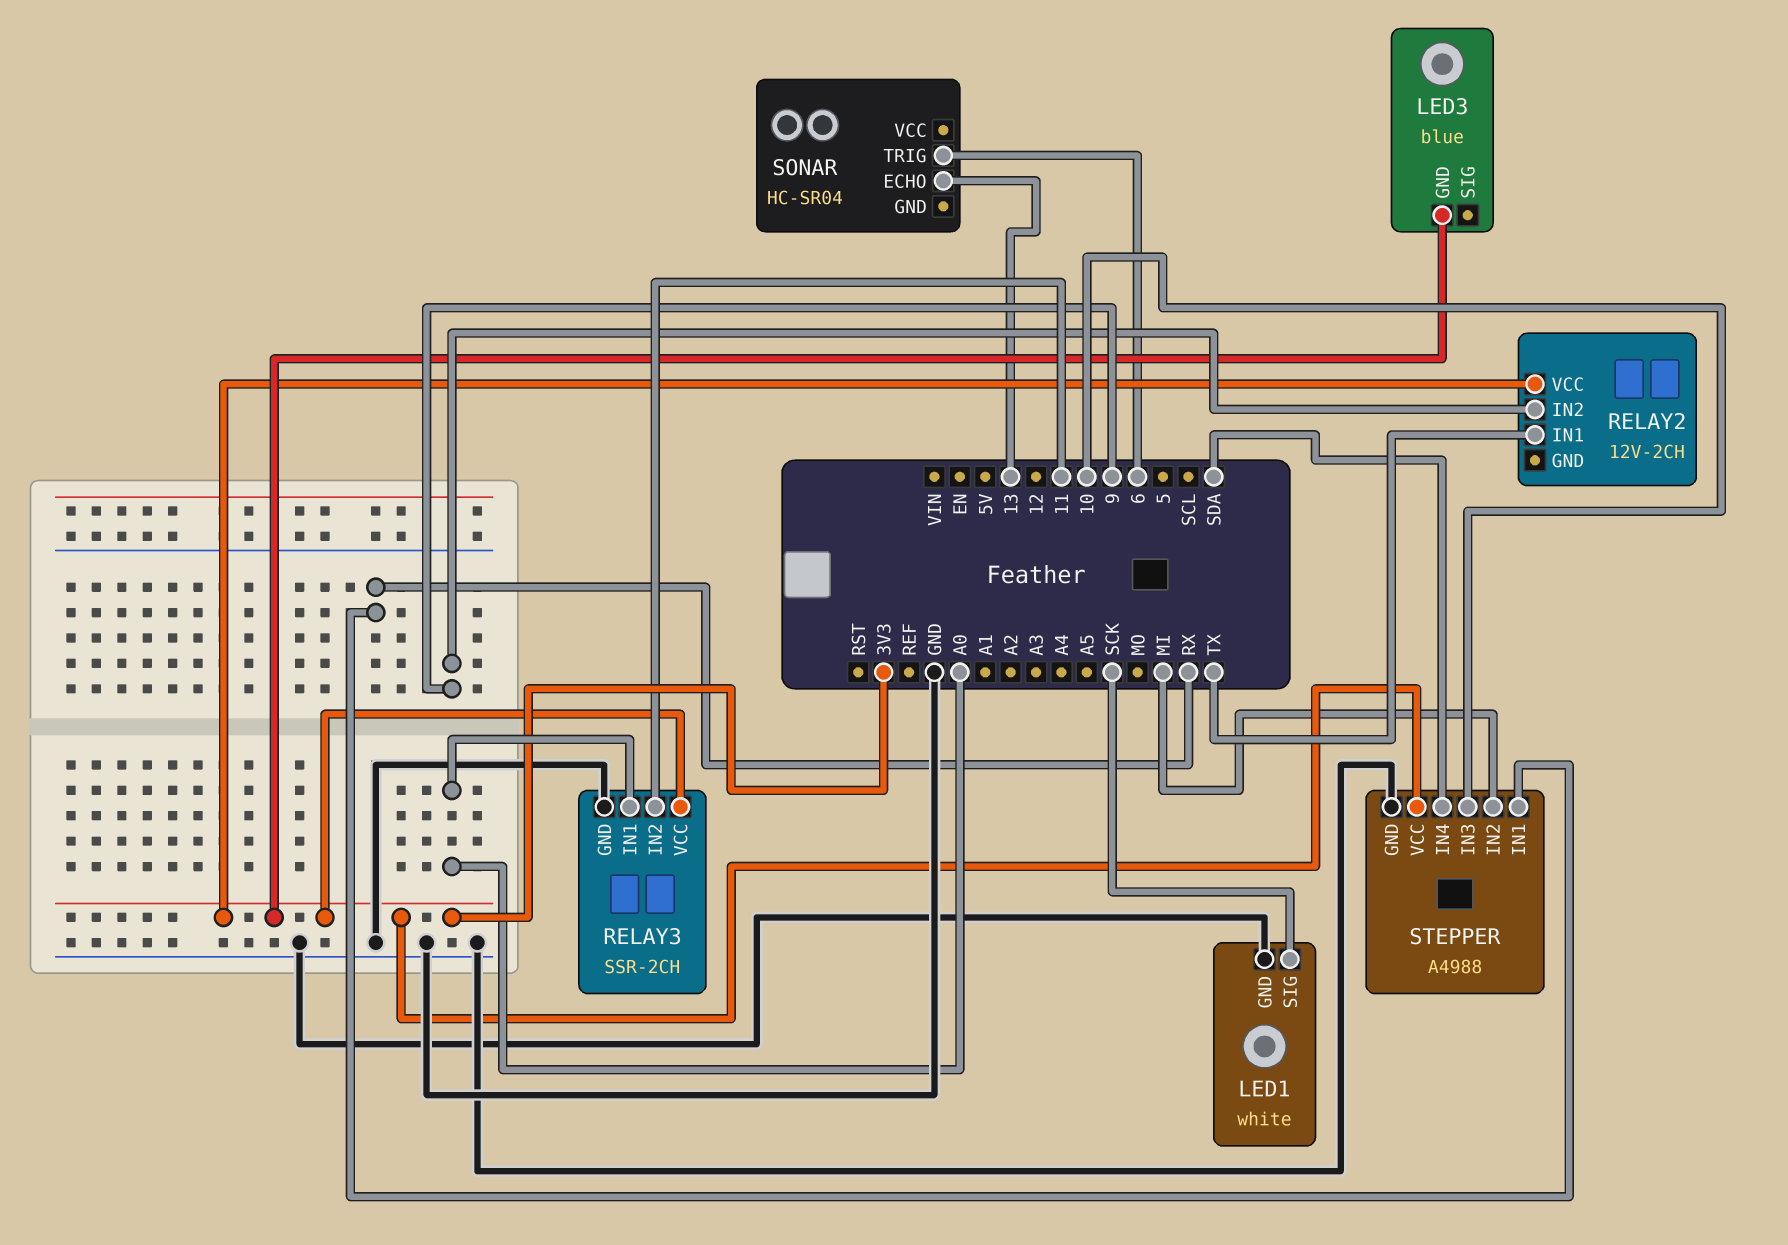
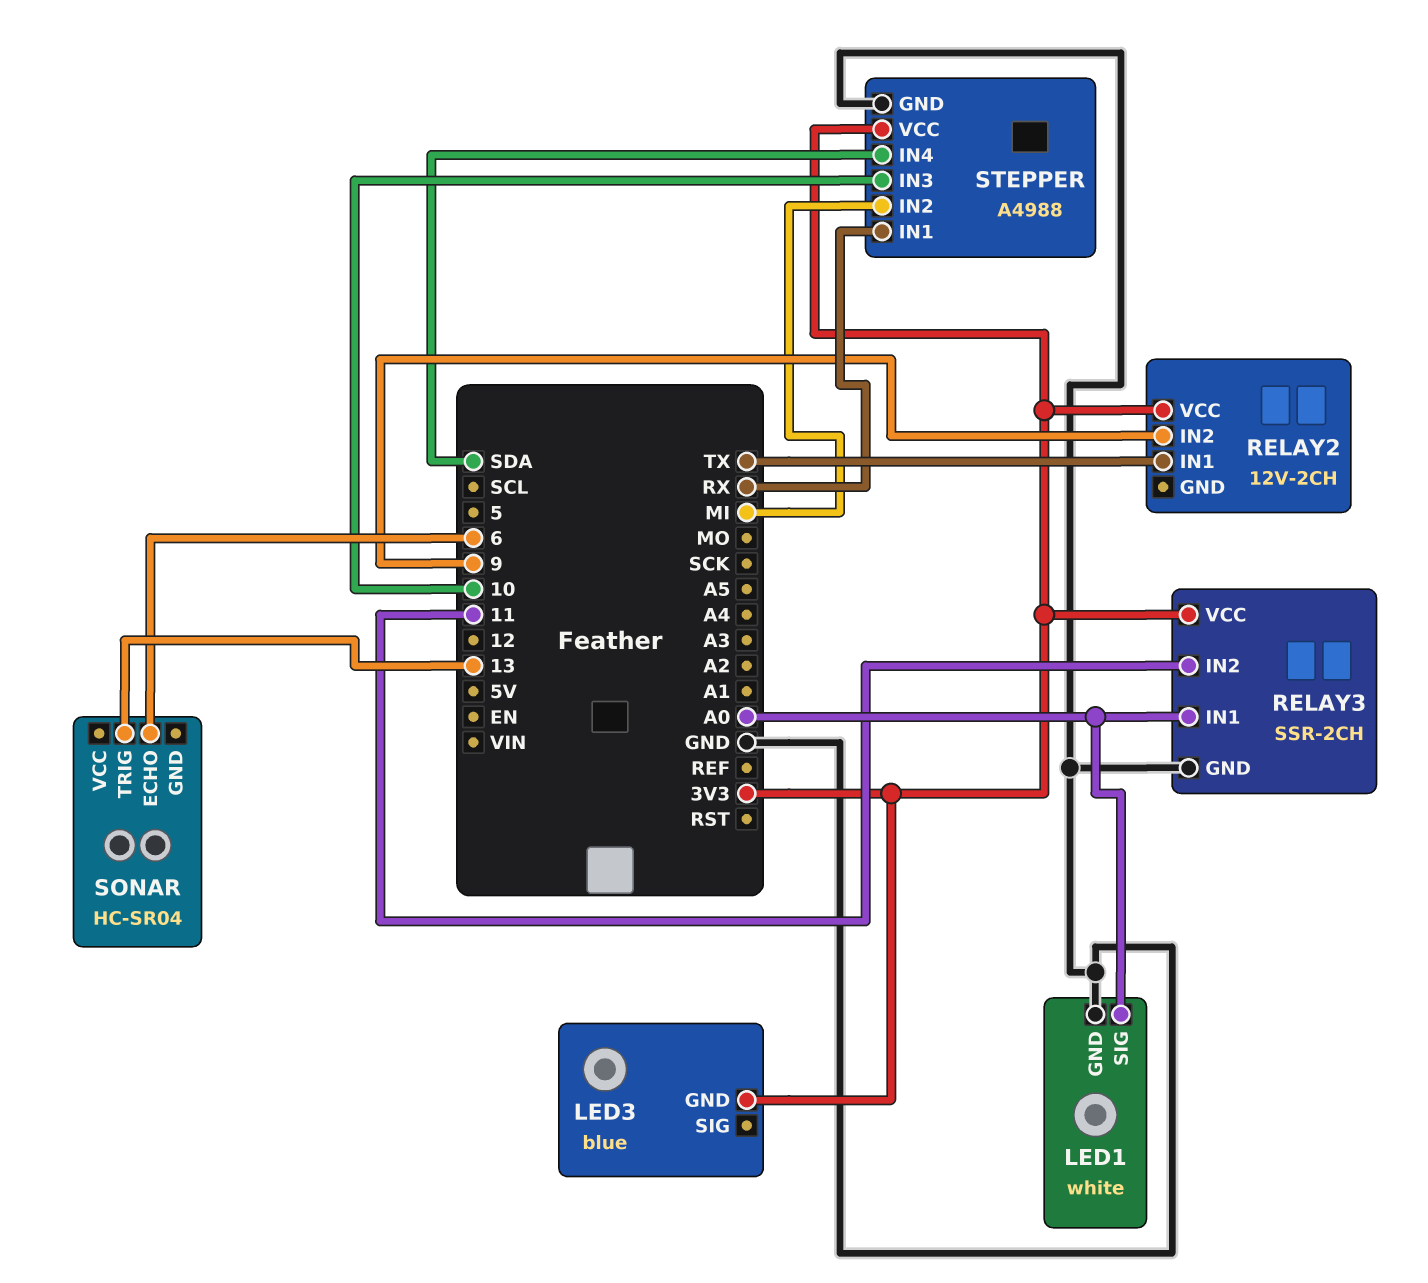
LED1 pin SIG: SCK -> A0
SONAR pin ECHO: 13 -> 6
SONAR pin TRIG: 6 -> 13

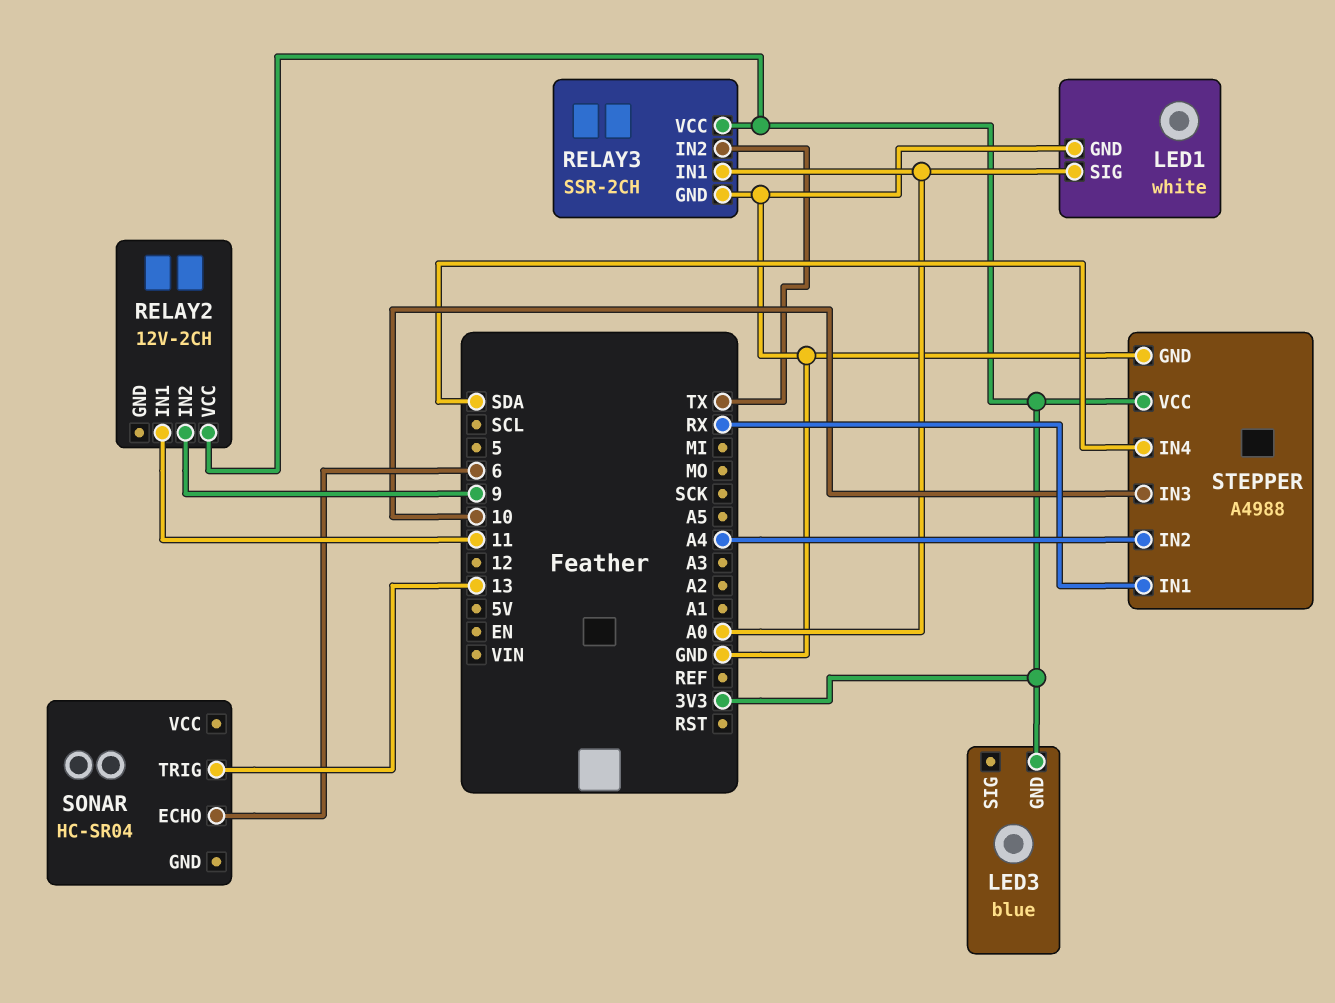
RELAY2 pin IN1: TX -> 11
RELAY3 pin IN2: 11 -> TX
STEPPER pin IN2: MI -> A4

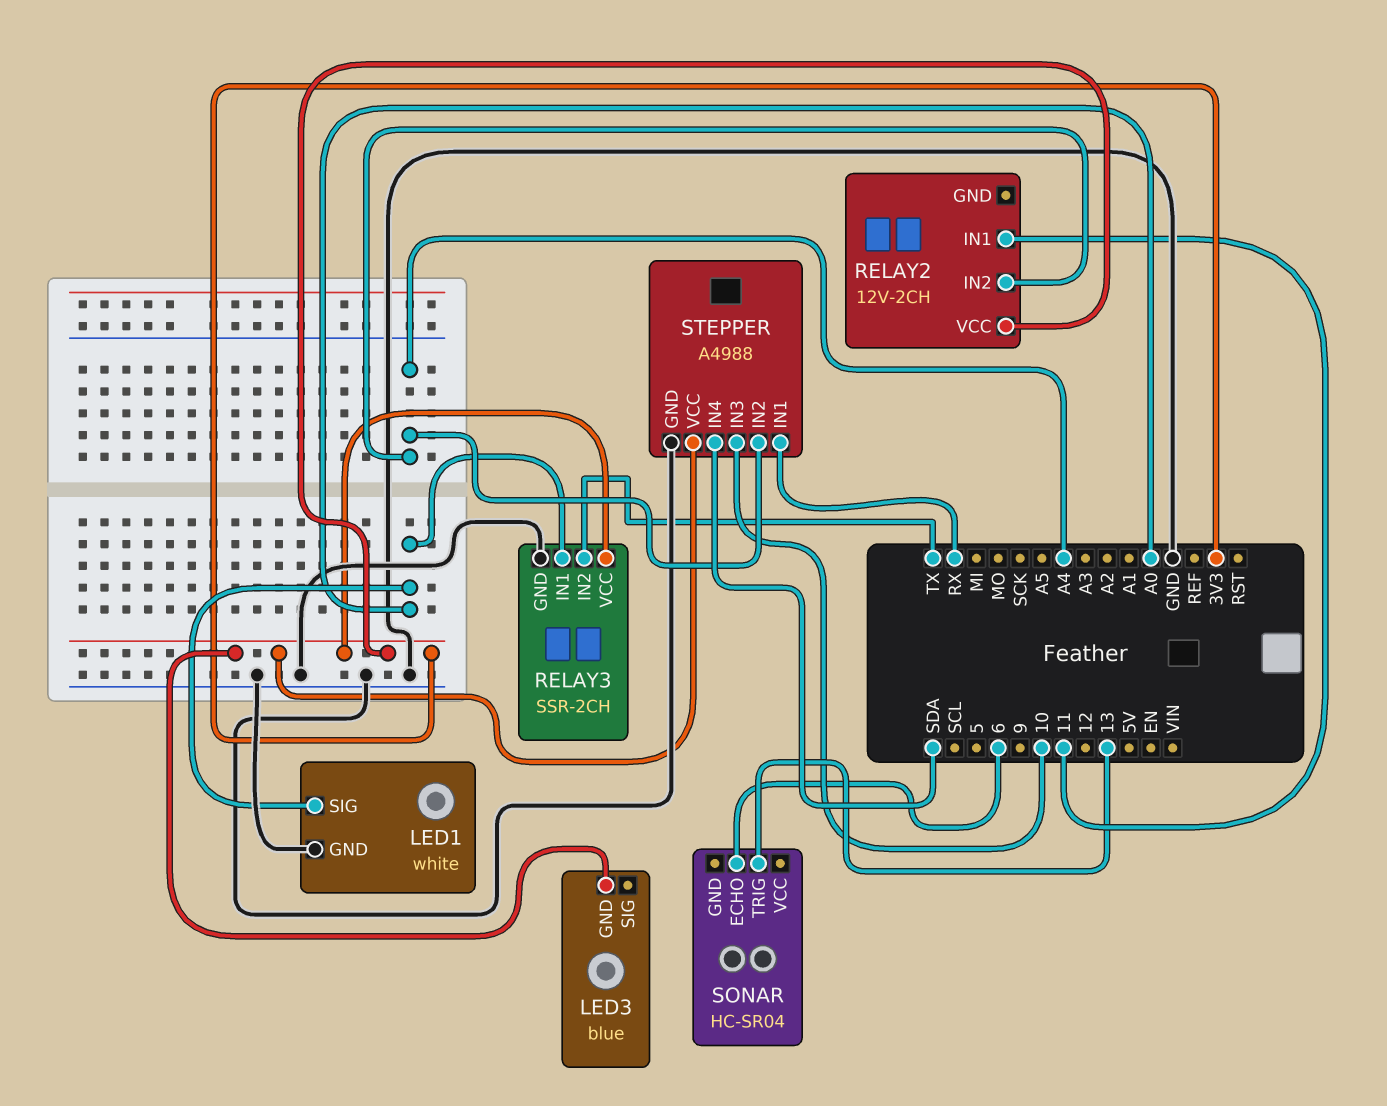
RELAY2 pin IN2: 9 -> A4

